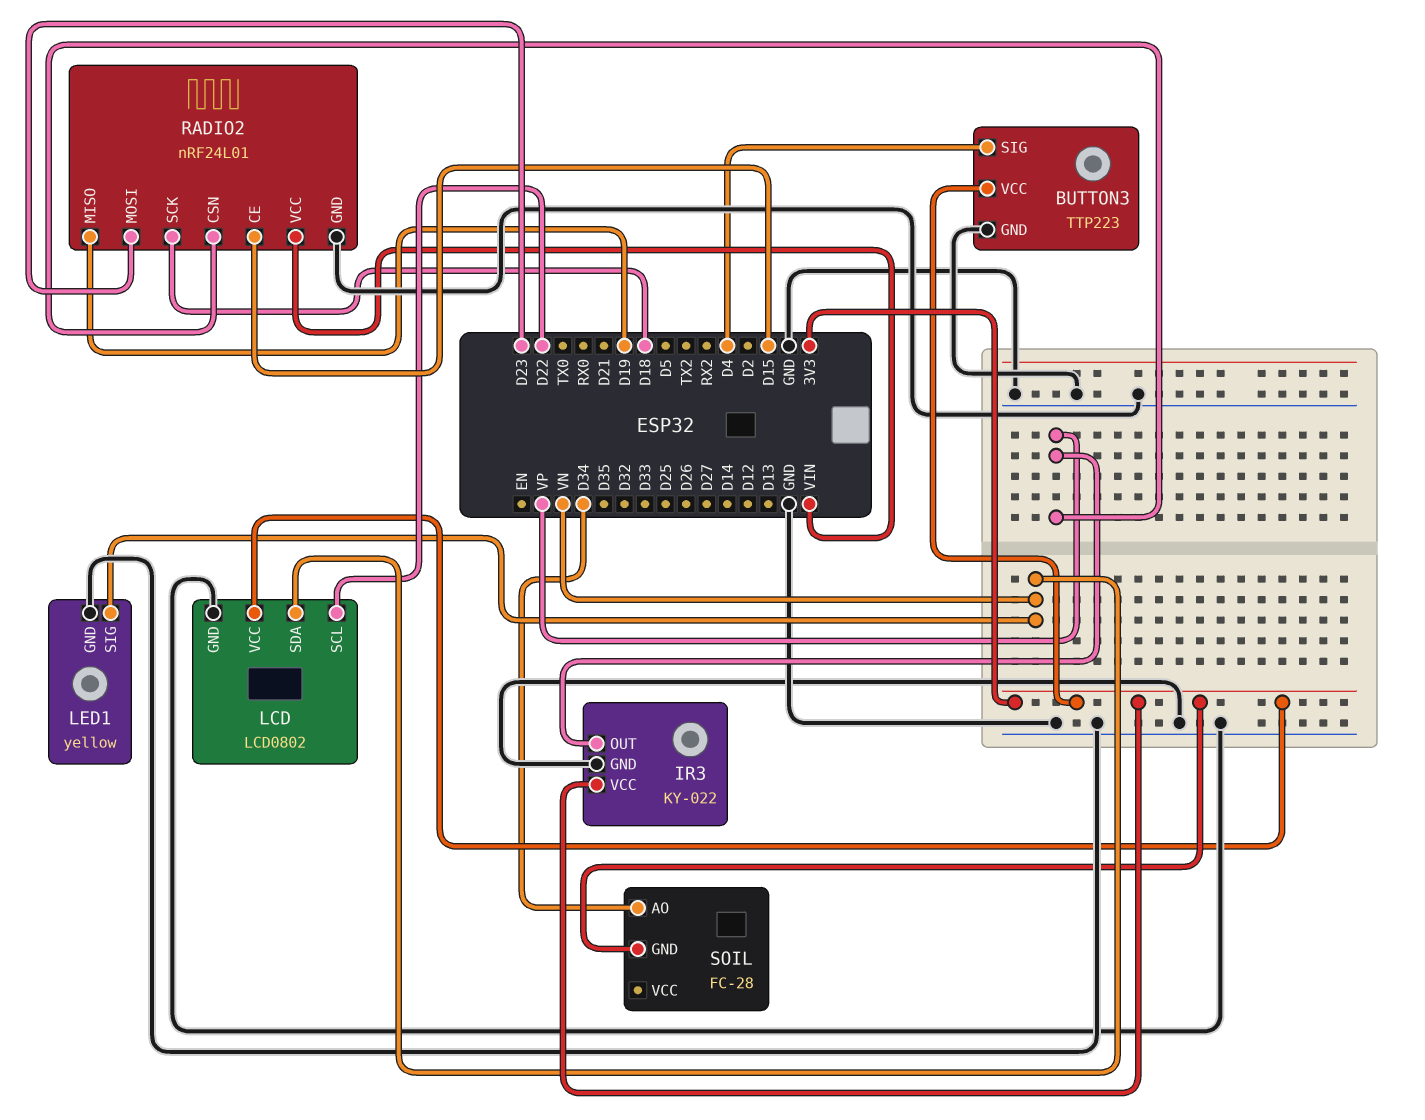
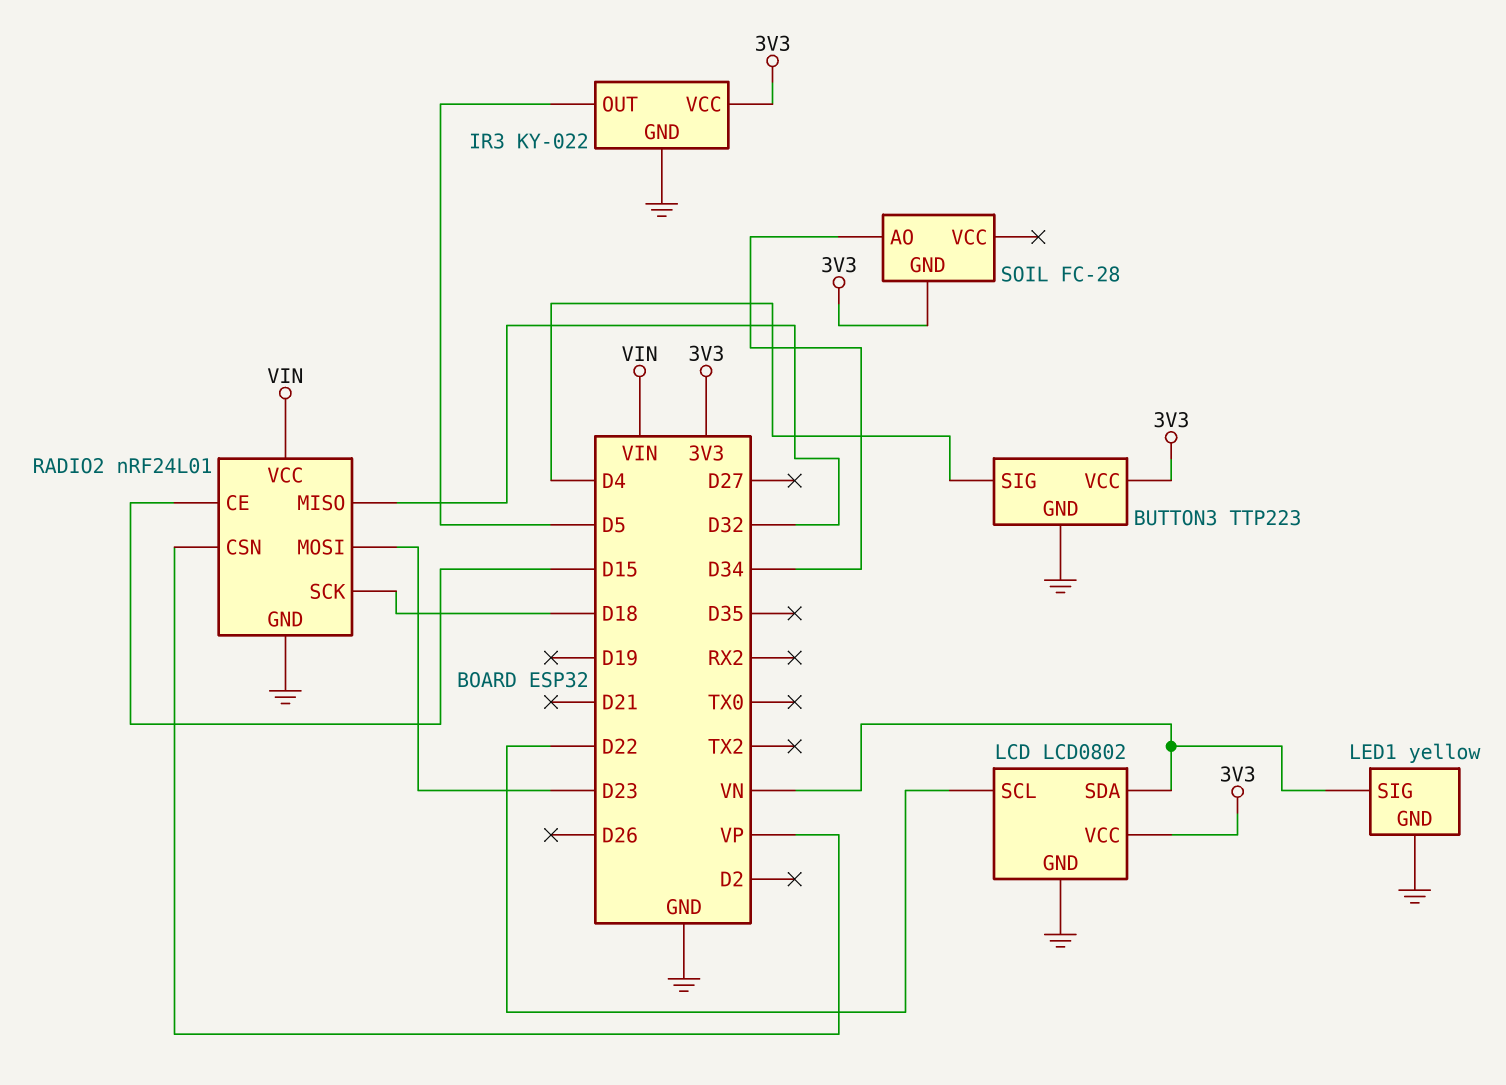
IR3 pin OUT: VP -> D5
RADIO2 pin MISO: D19 -> D32

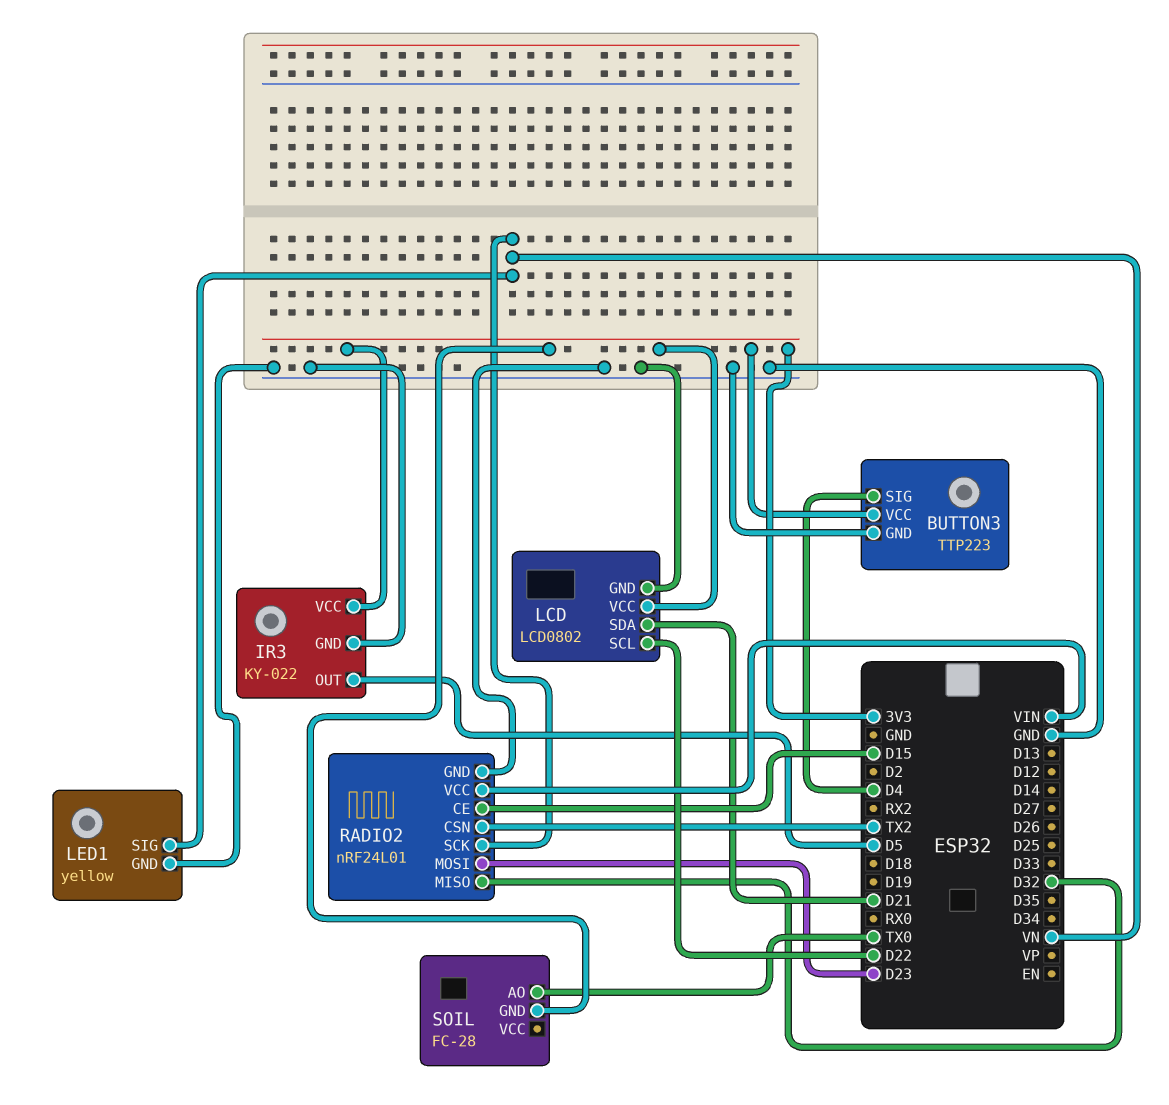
LCD pin SDA: VN -> D21
RADIO2 pin CSN: VP -> TX2
RADIO2 pin SCK: D18 -> VN
SOIL pin AO: D34 -> TX0

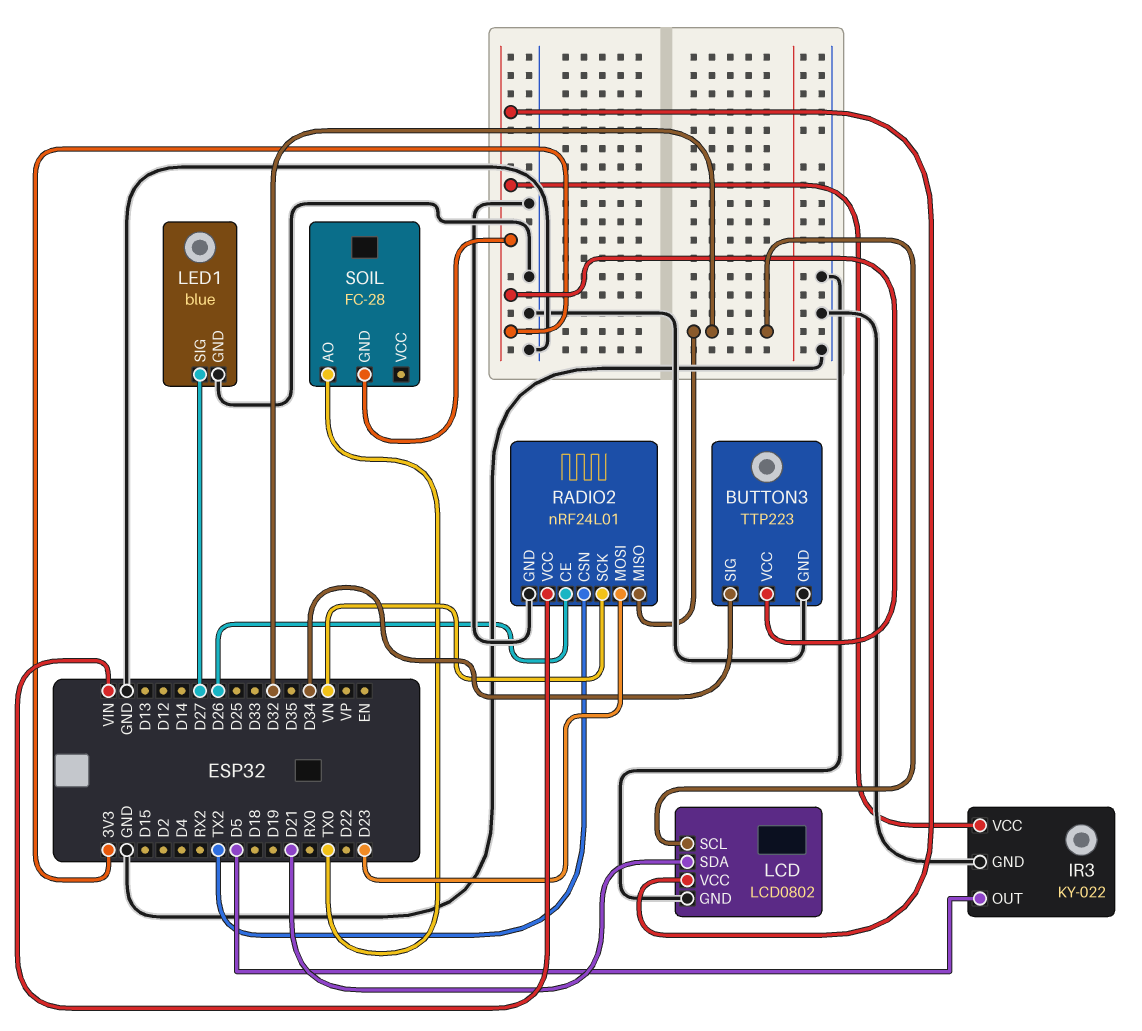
BUTTON3 pin SIG: D4 -> D34
LCD pin SCL: D22 -> D32
LED1: yellow -> blue
LED1 pin SIG: VN -> D27
RADIO2 pin CE: D15 -> D26

